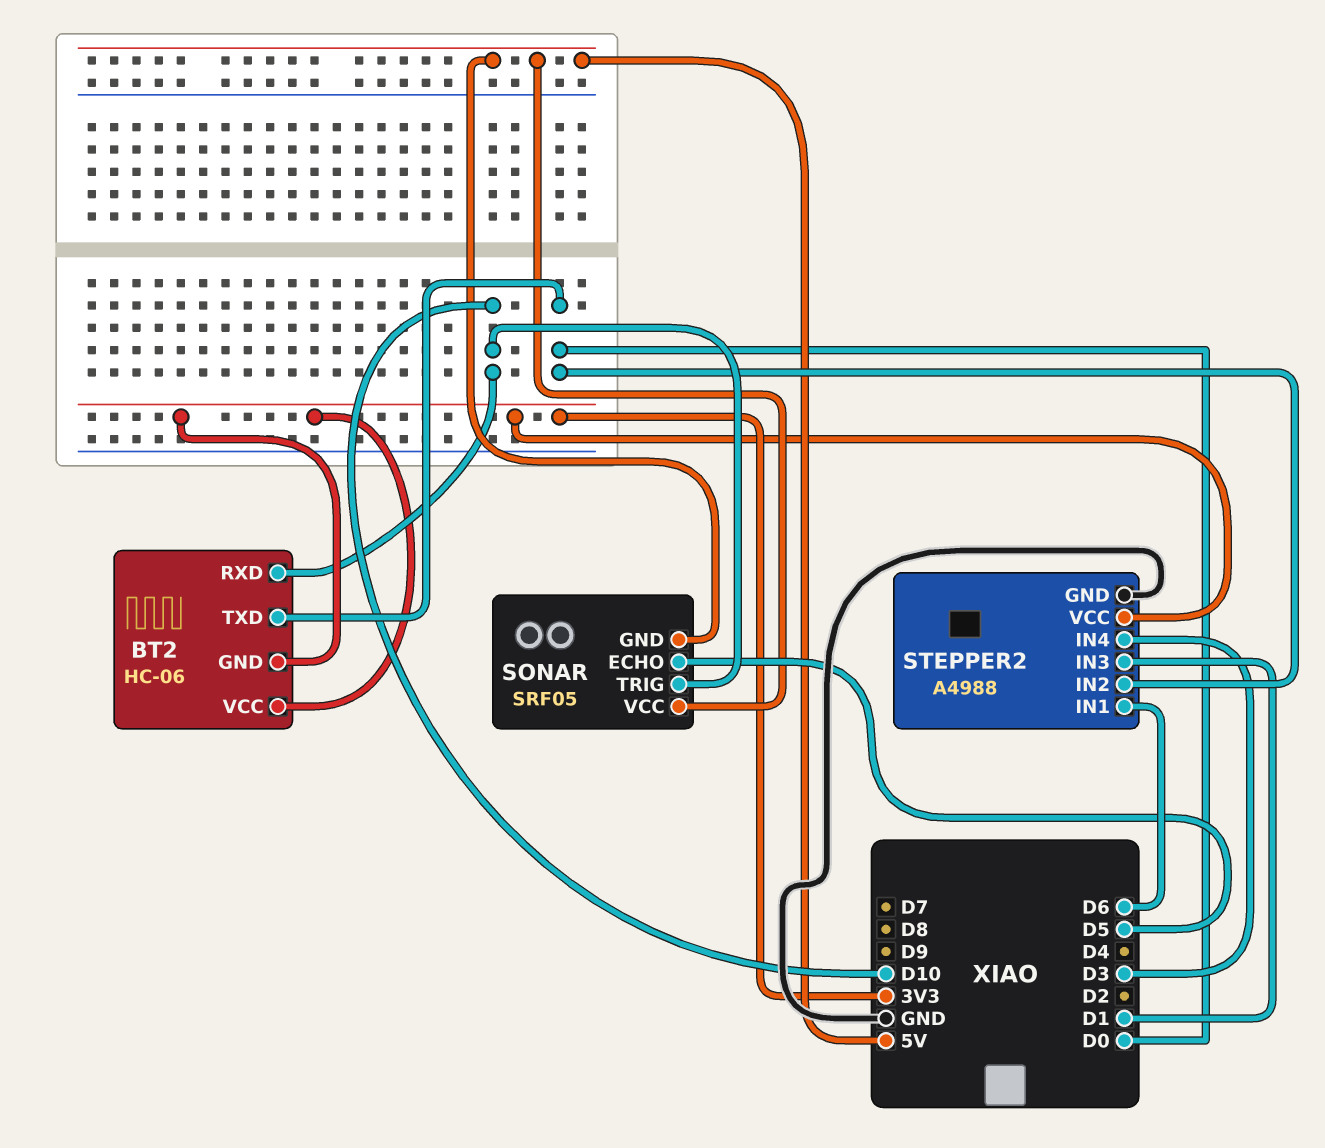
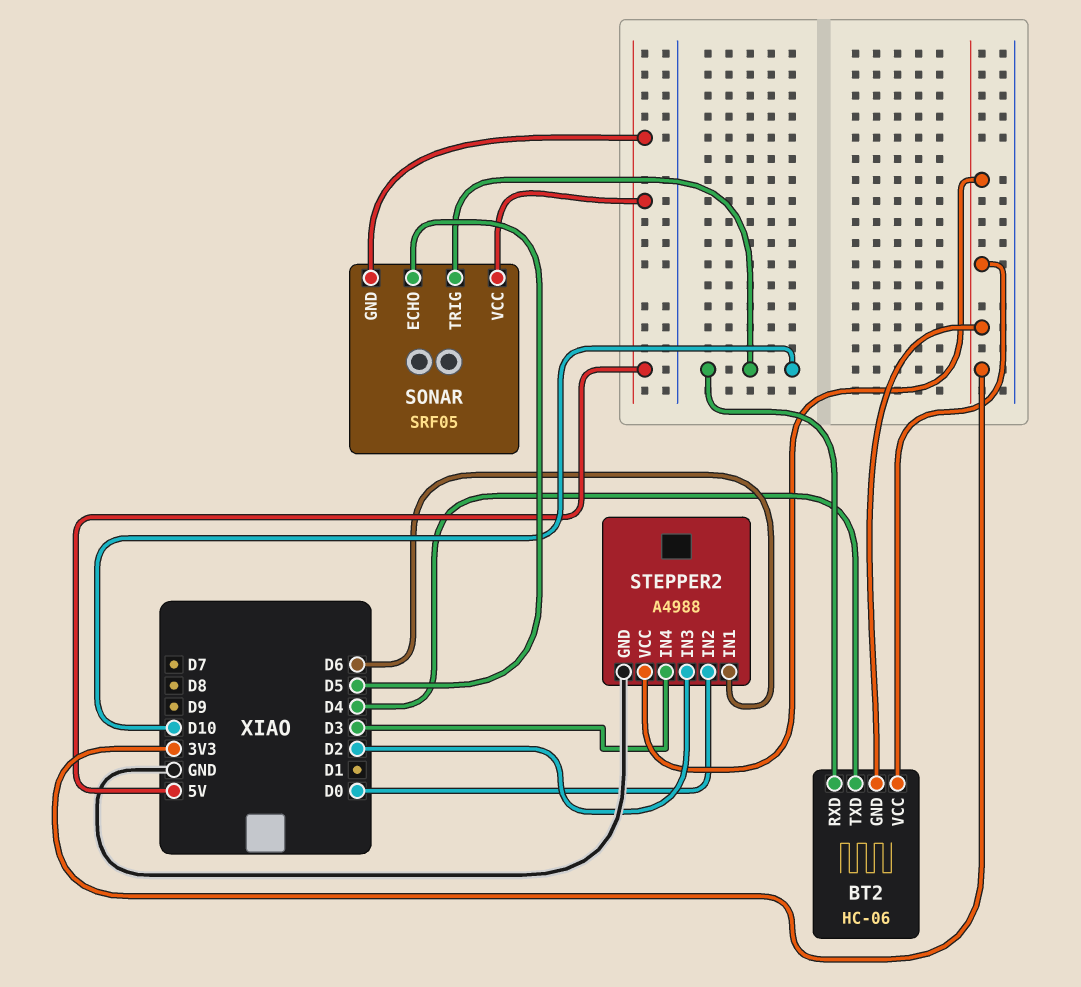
BT2 pin TXD: D0 -> D4
STEPPER2 pin IN3: D1 -> D2

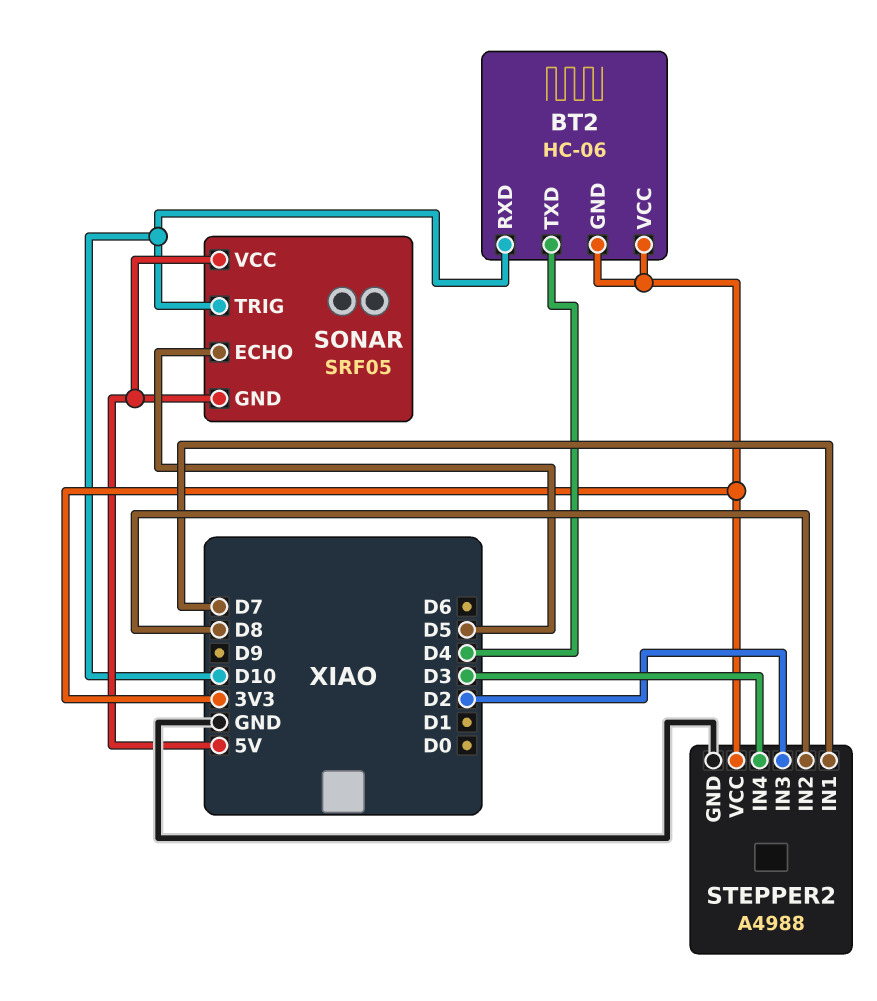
STEPPER2 pin IN1: D6 -> D7
STEPPER2 pin IN2: D0 -> D8

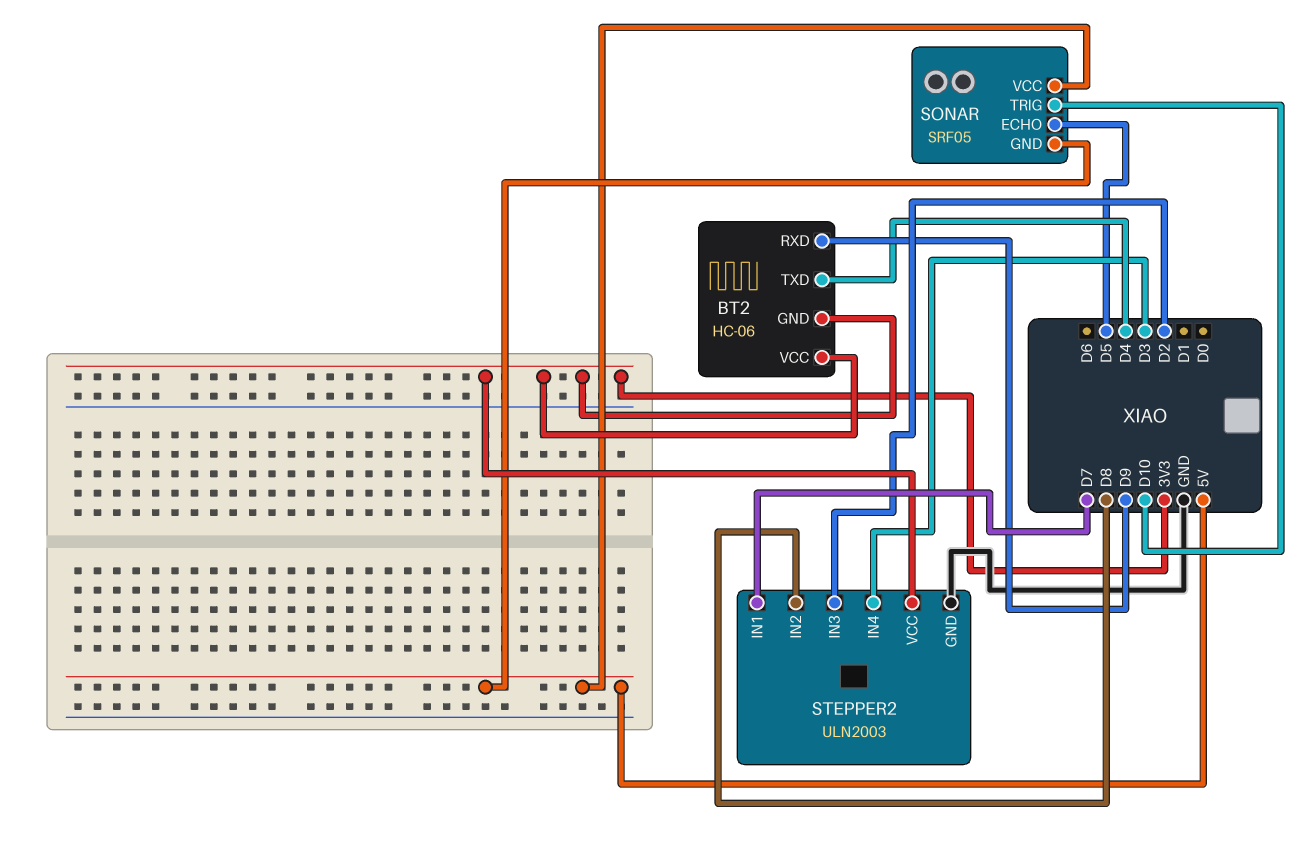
BT2 pin RXD: D10 -> D9
STEPPER2: A4988 -> ULN2003

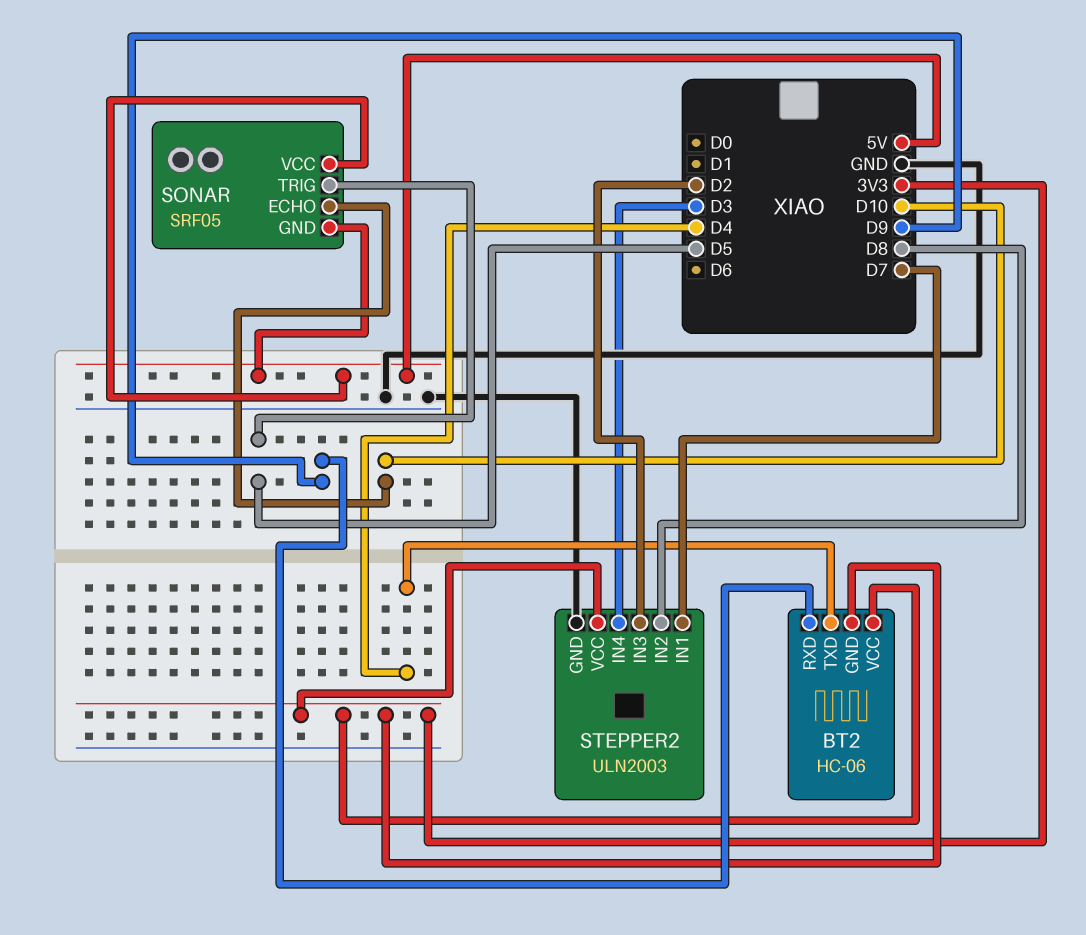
SONAR pin ECHO: D5 -> D10
SONAR pin TRIG: D10 -> D5

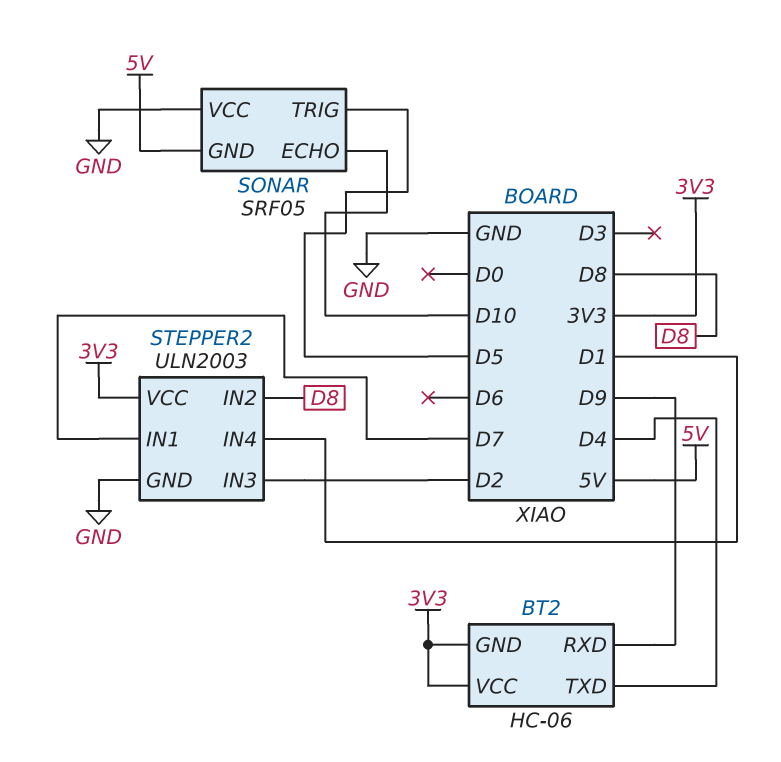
SONAR pin VCC: 5V -> GND
STEPPER2 pin IN4: D3 -> D1

